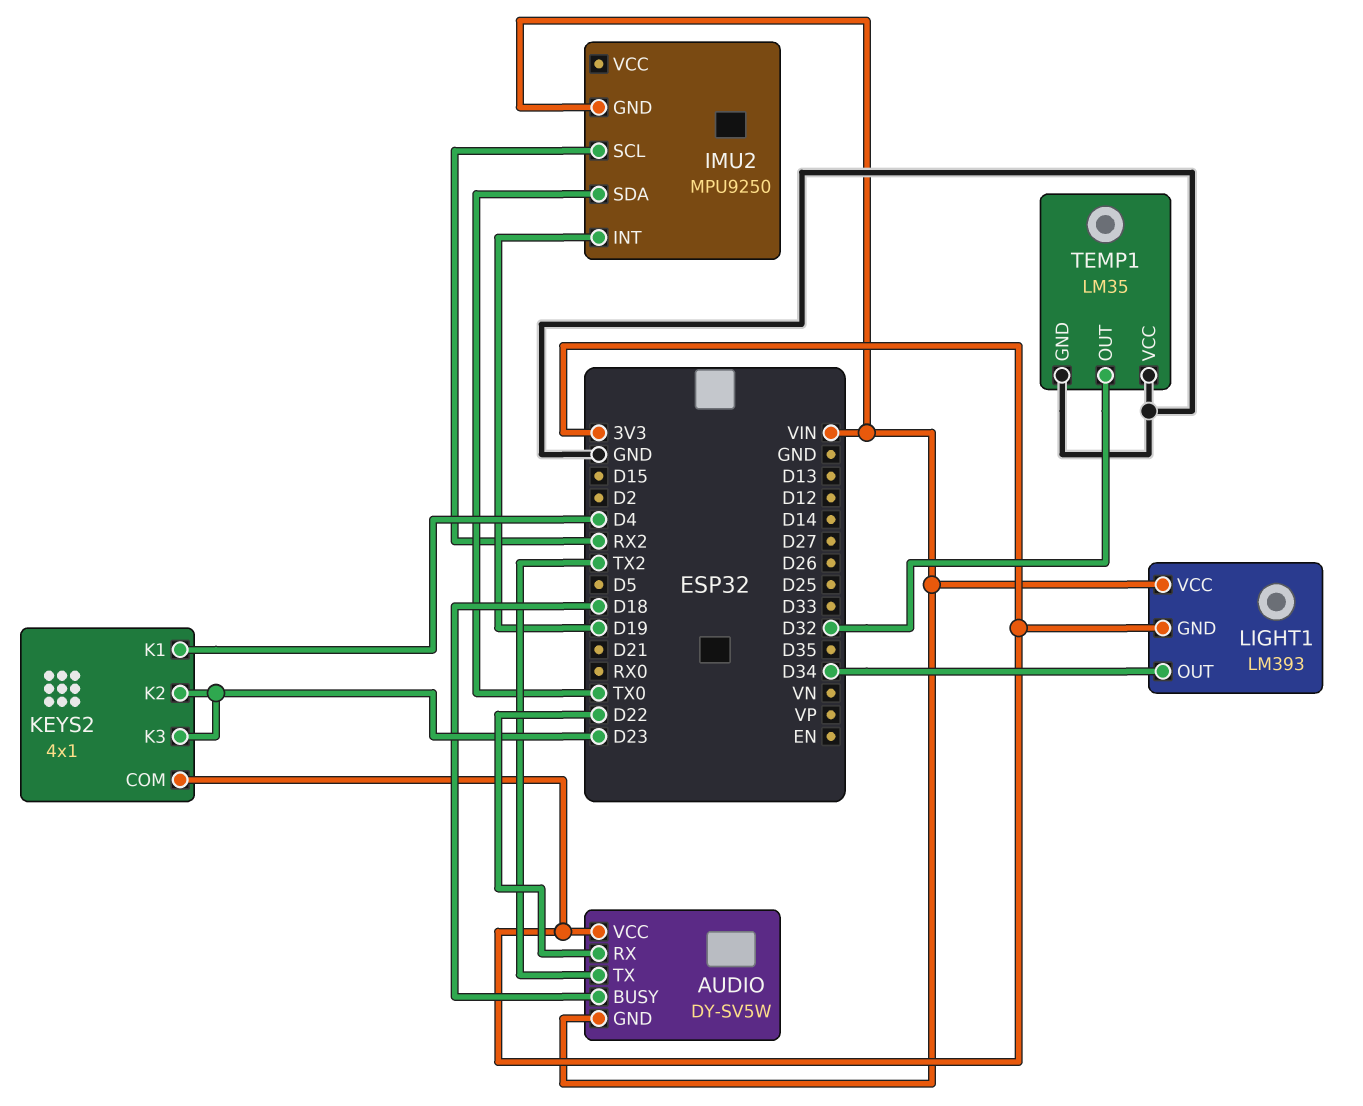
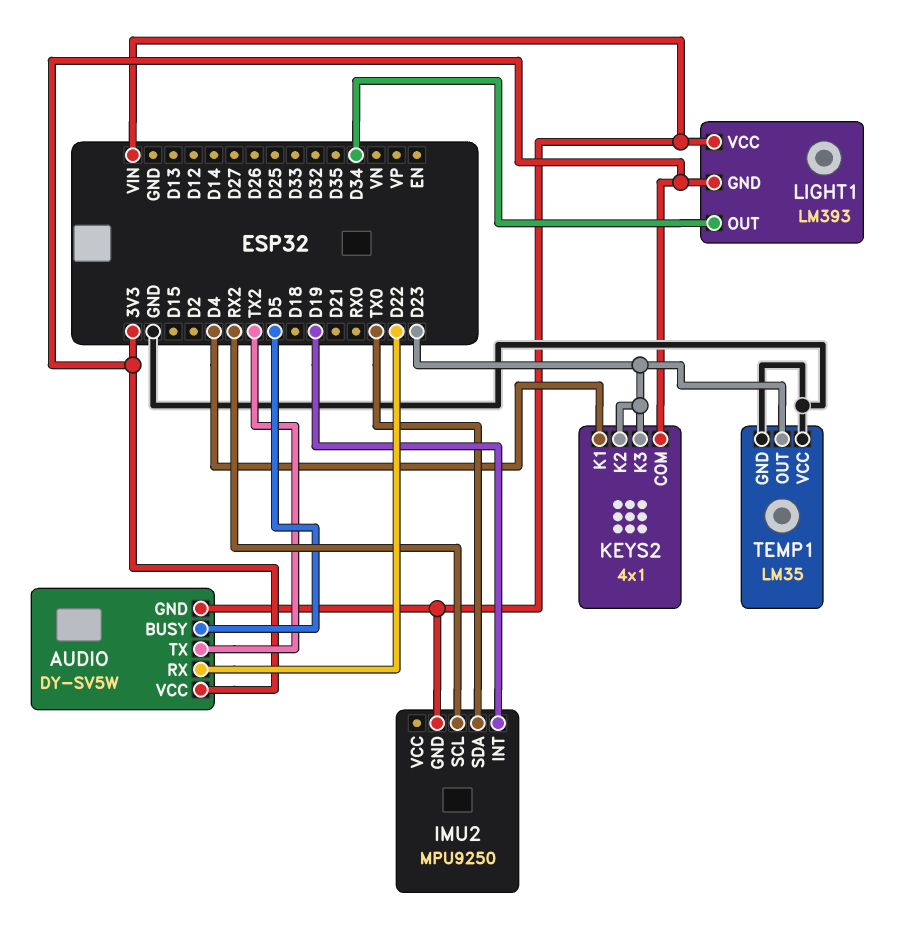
AUDIO pin BUSY: D18 -> D5
TEMP1 pin OUT: D32 -> D23

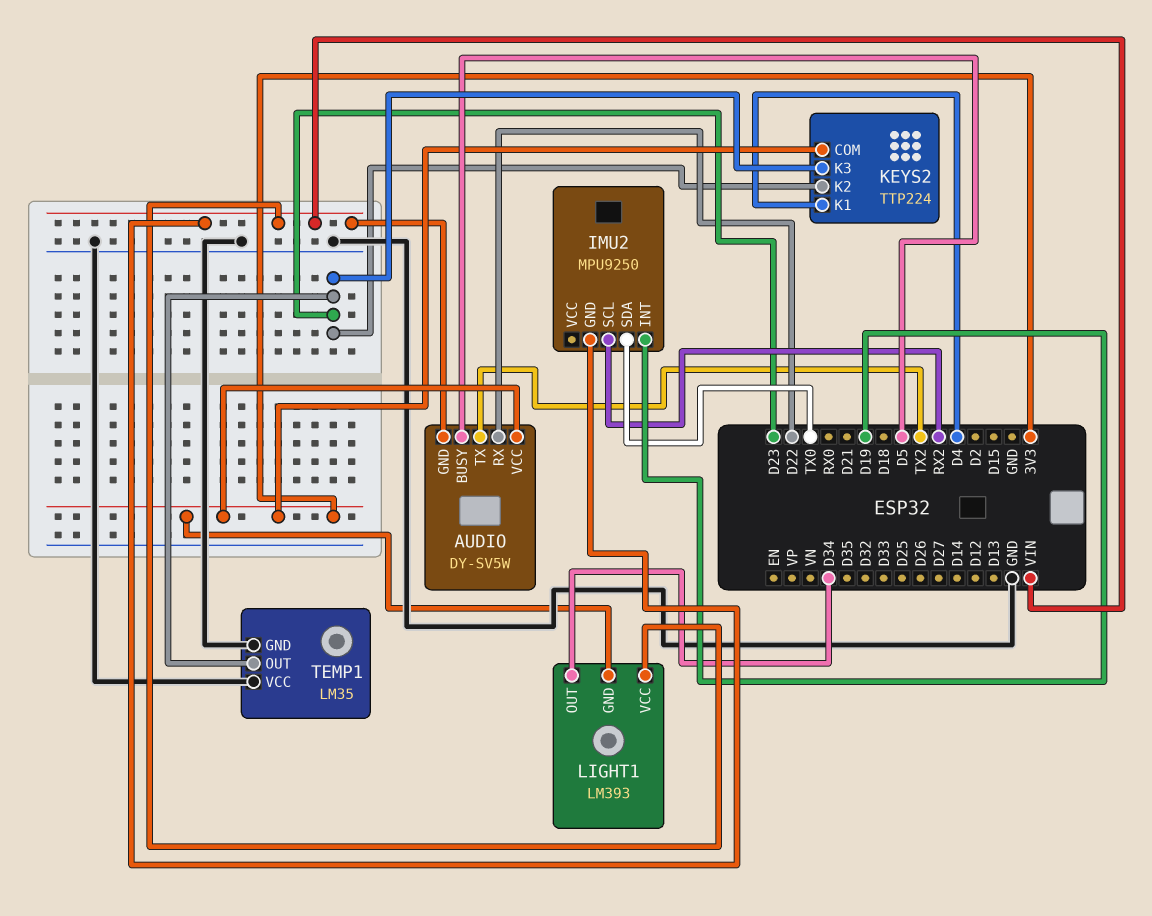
KEYS2: 4x1 -> TTP224

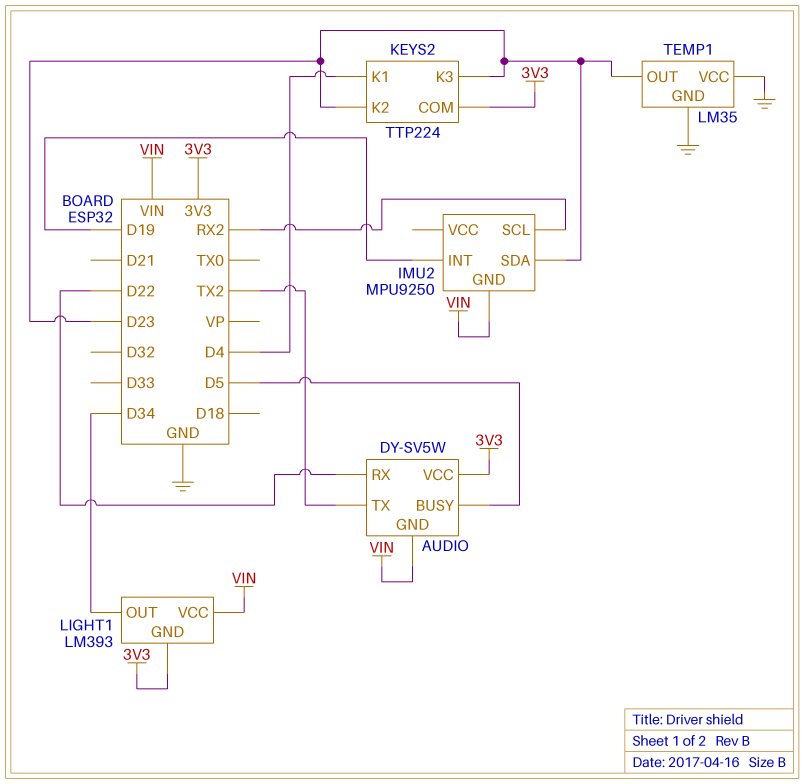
IMU2 pin SDA: TX0 -> D23

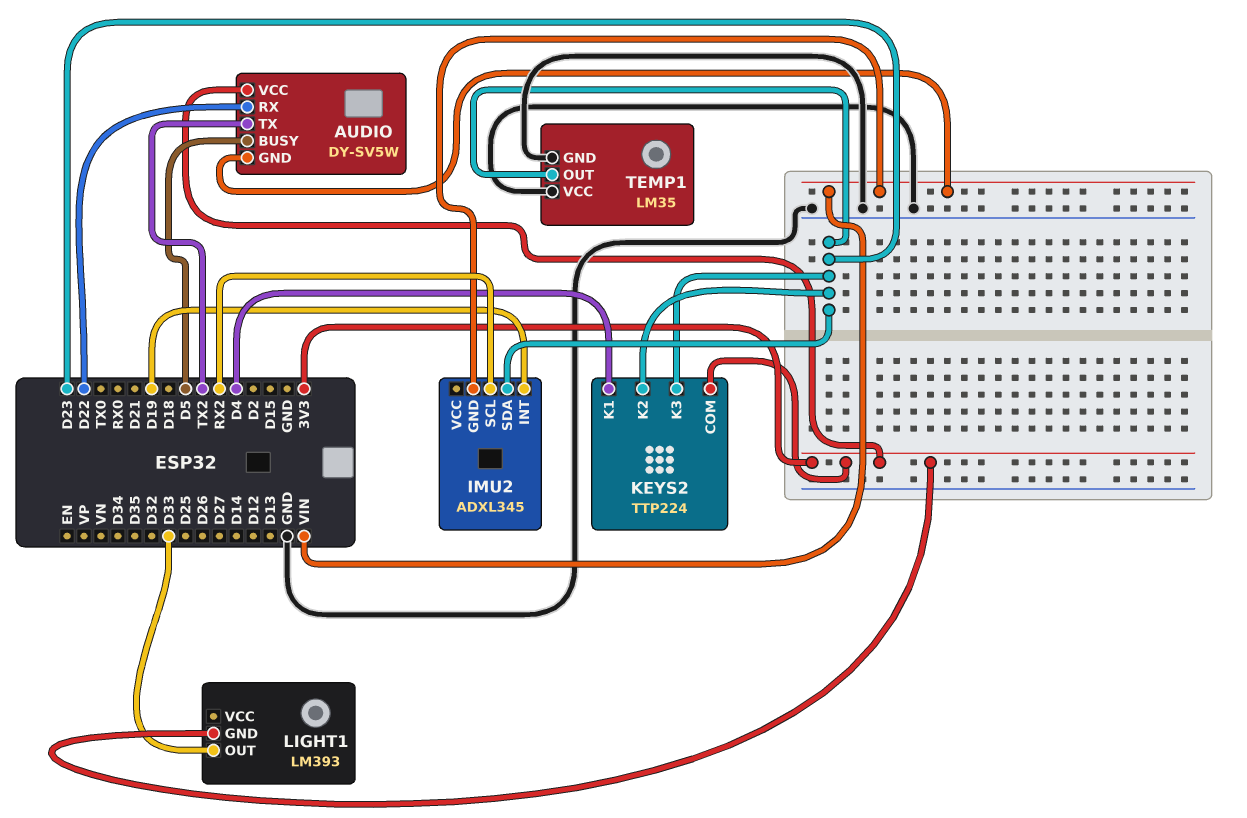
IMU2: MPU9250 -> ADXL345
LIGHT1 pin OUT: D34 -> D33
LIGHT1 pin VCC: VIN -> none

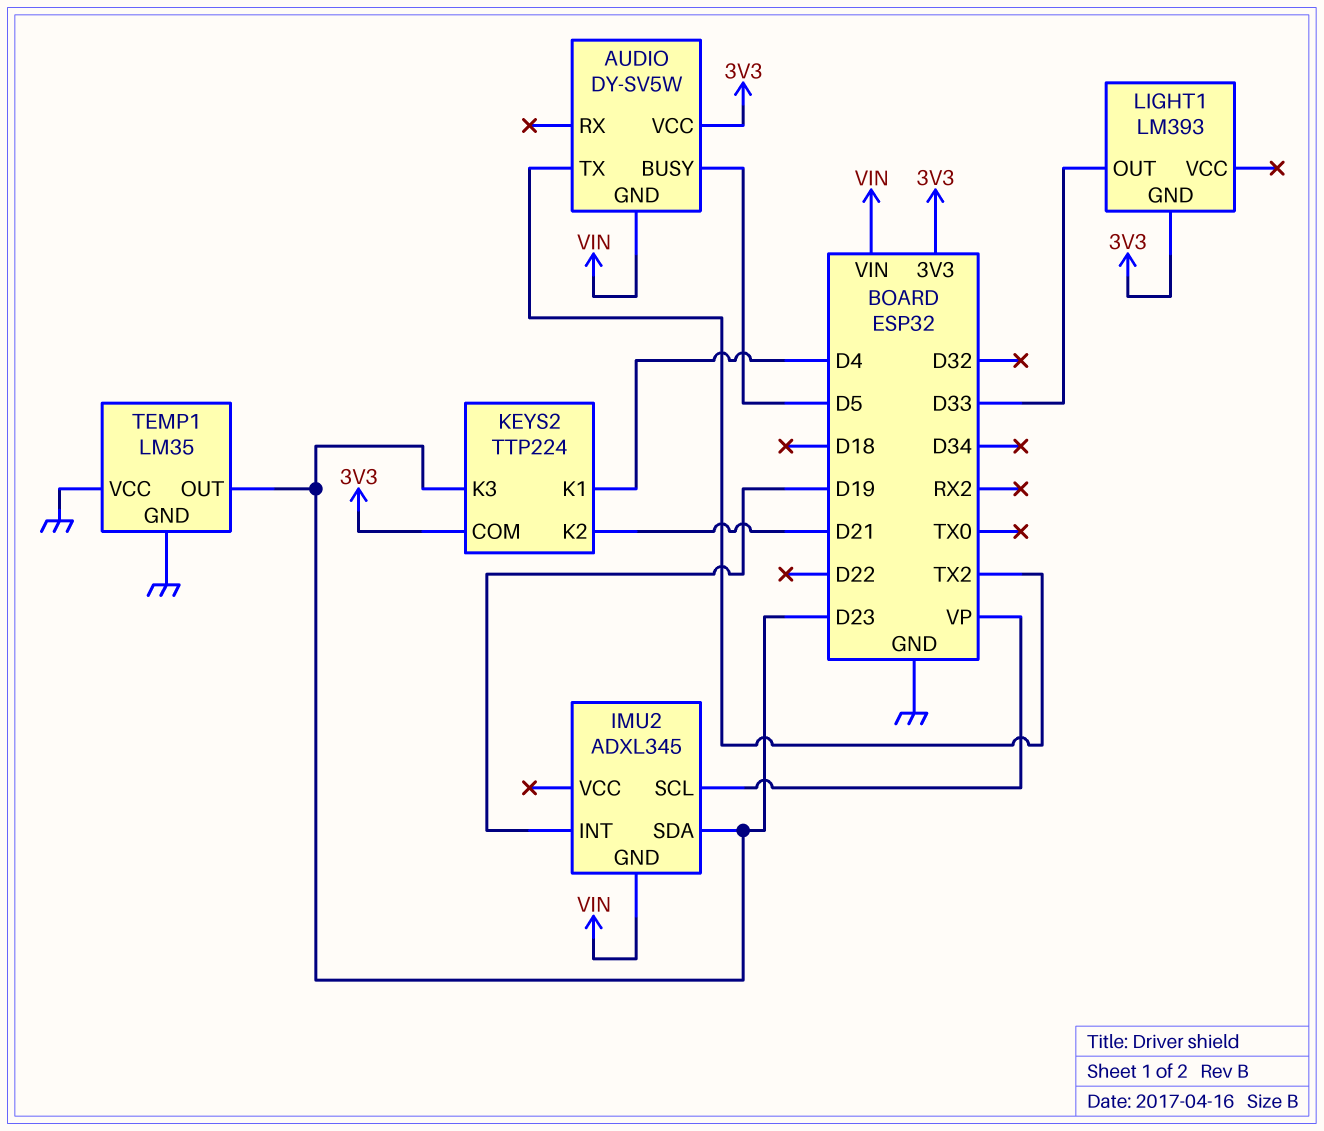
AUDIO pin RX: D22 -> none
IMU2 pin SCL: RX2 -> VP
KEYS2 pin K2: D23 -> D21

